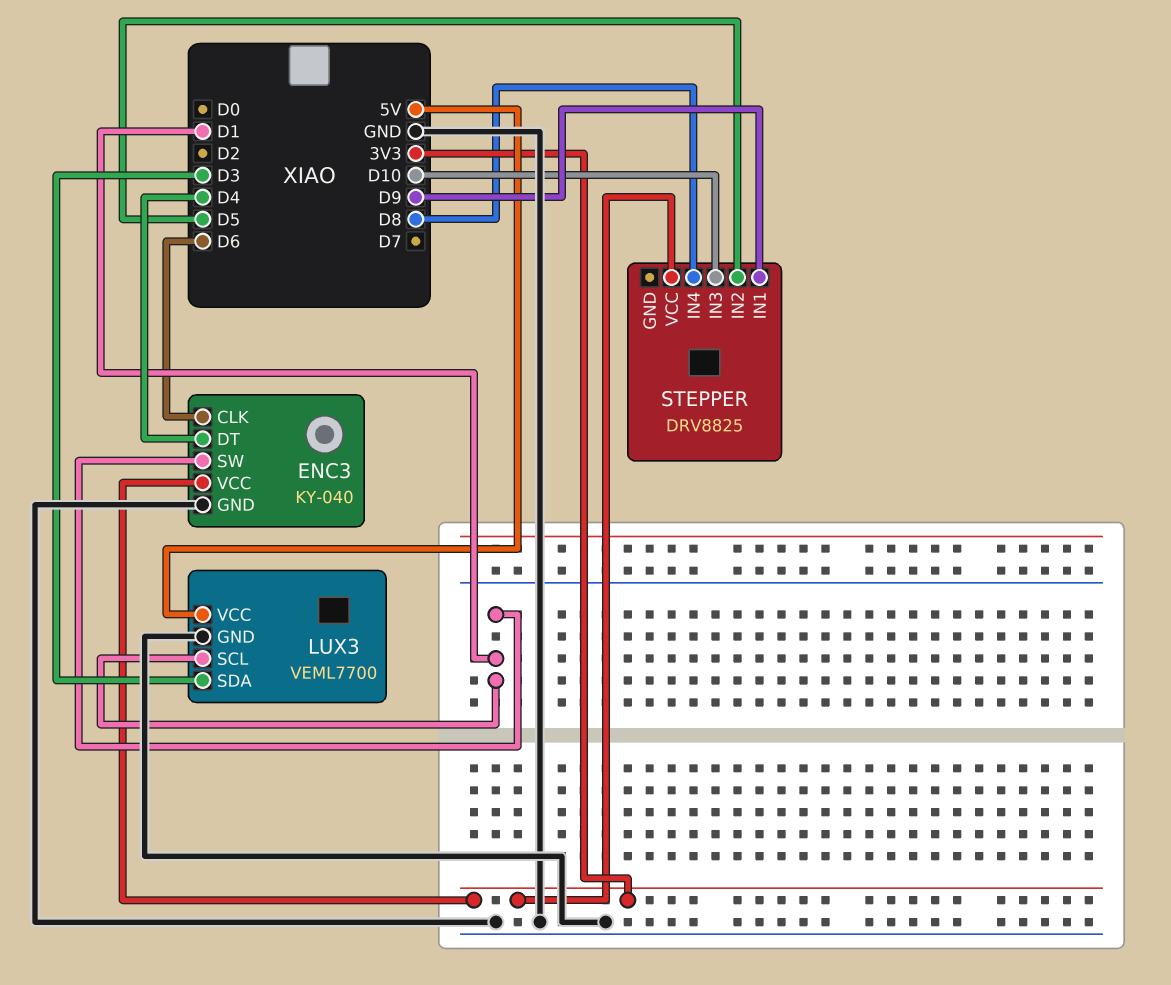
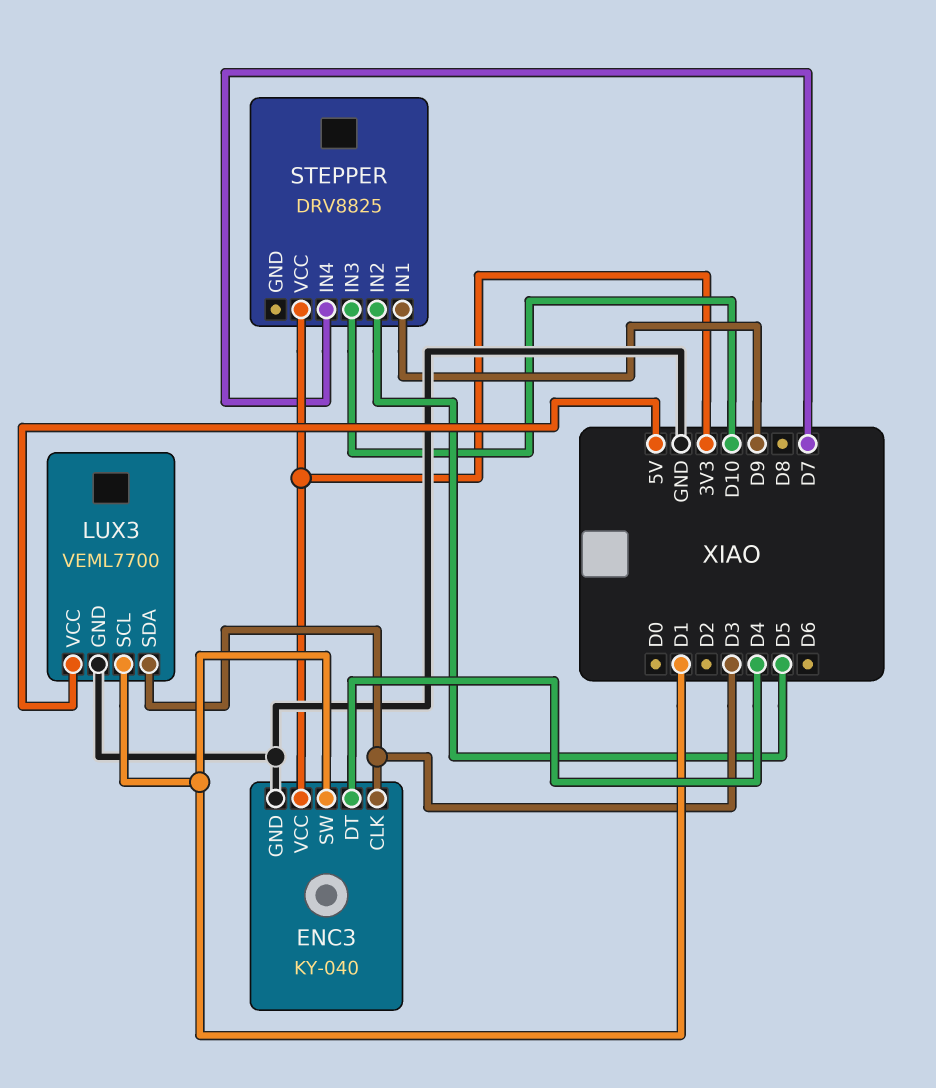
ENC3 pin CLK: D6 -> D3
STEPPER pin IN4: D8 -> D7

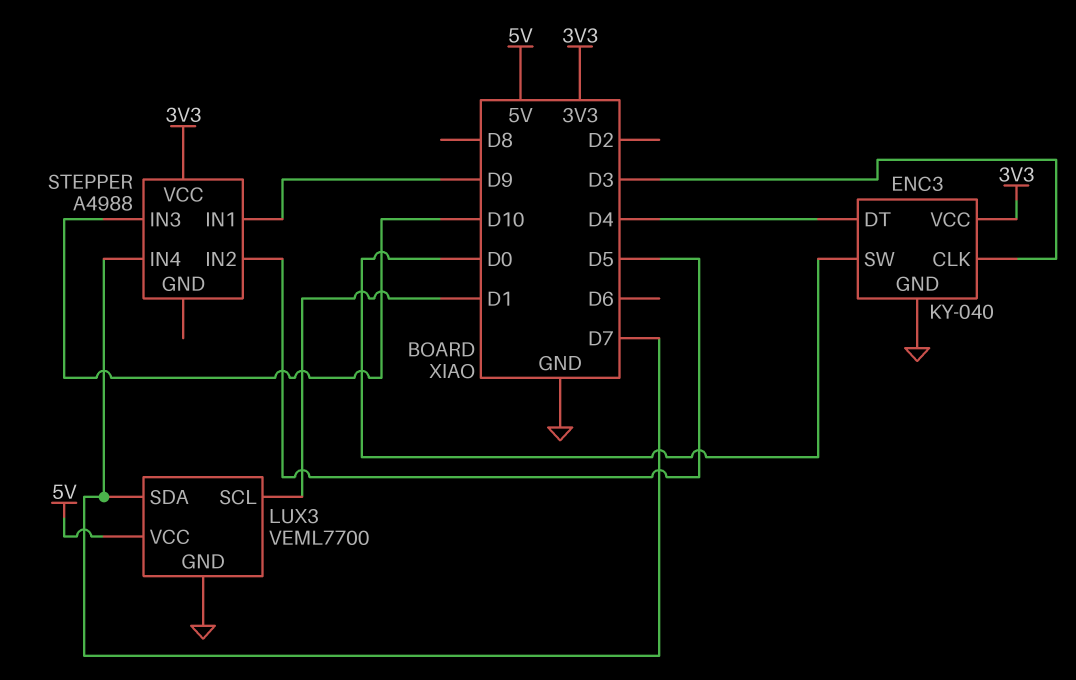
ENC3 pin SW: D1 -> D0
LUX3 pin SDA: D3 -> D7
STEPPER: DRV8825 -> A4988

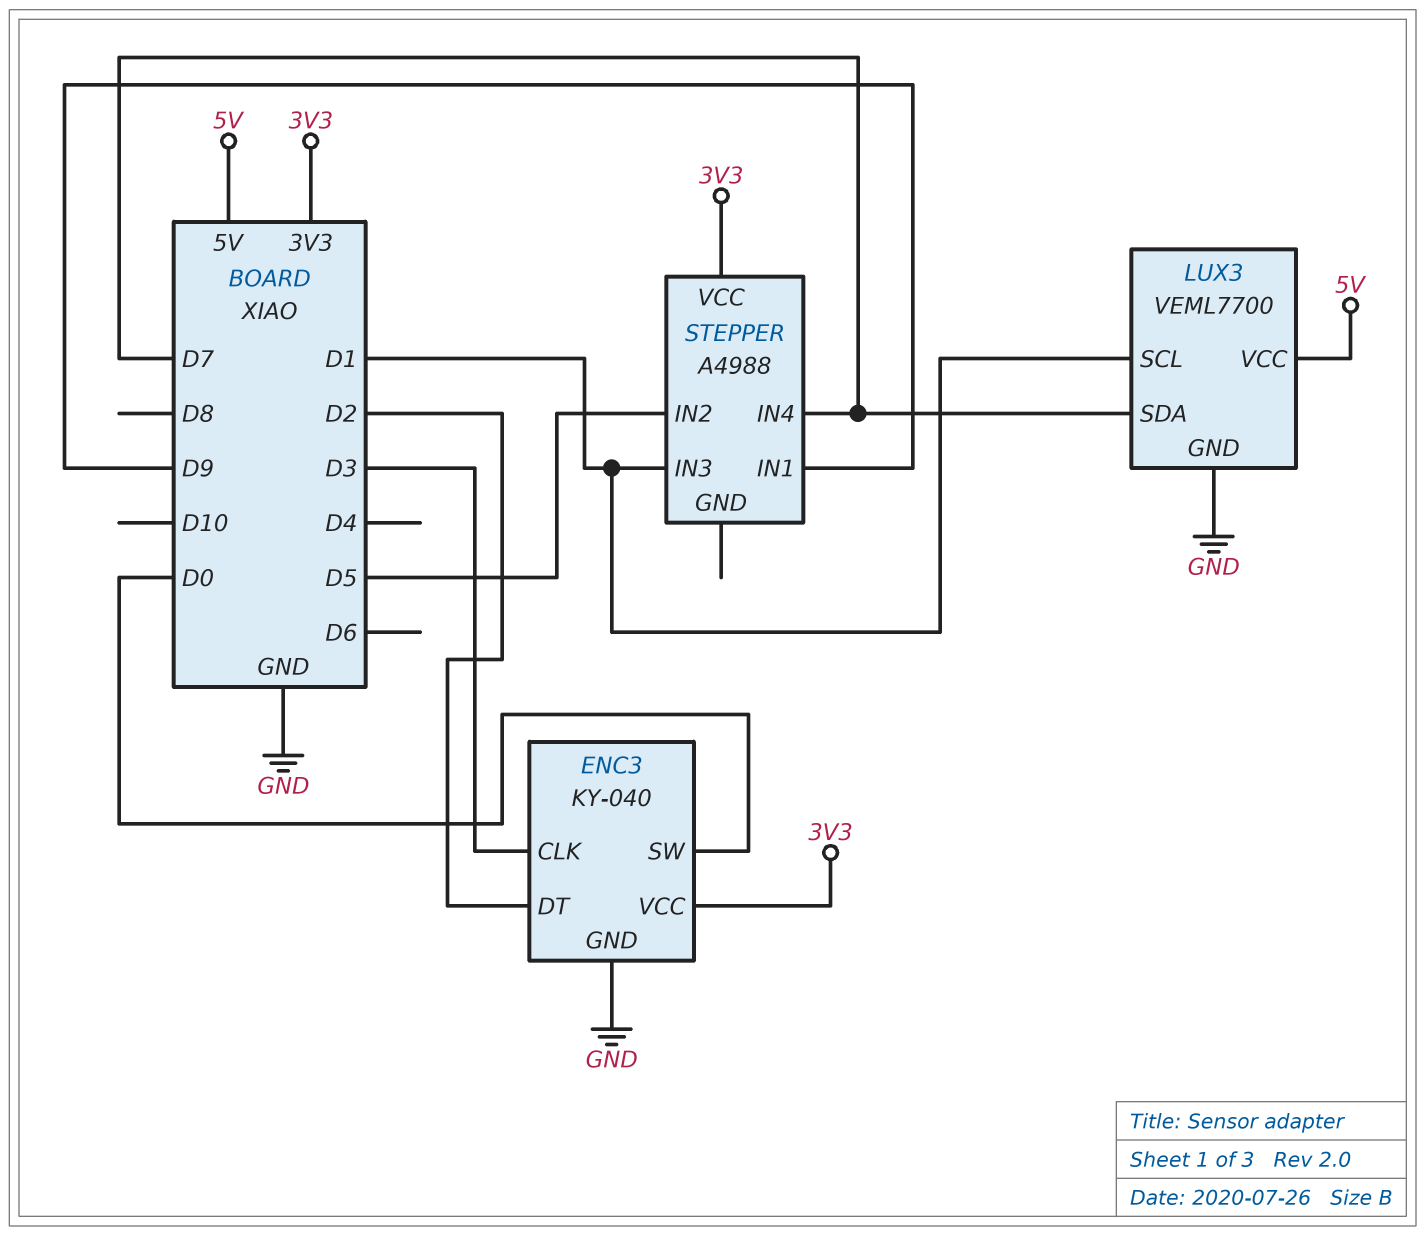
ENC3 pin DT: D4 -> D2
STEPPER pin IN3: D10 -> D1

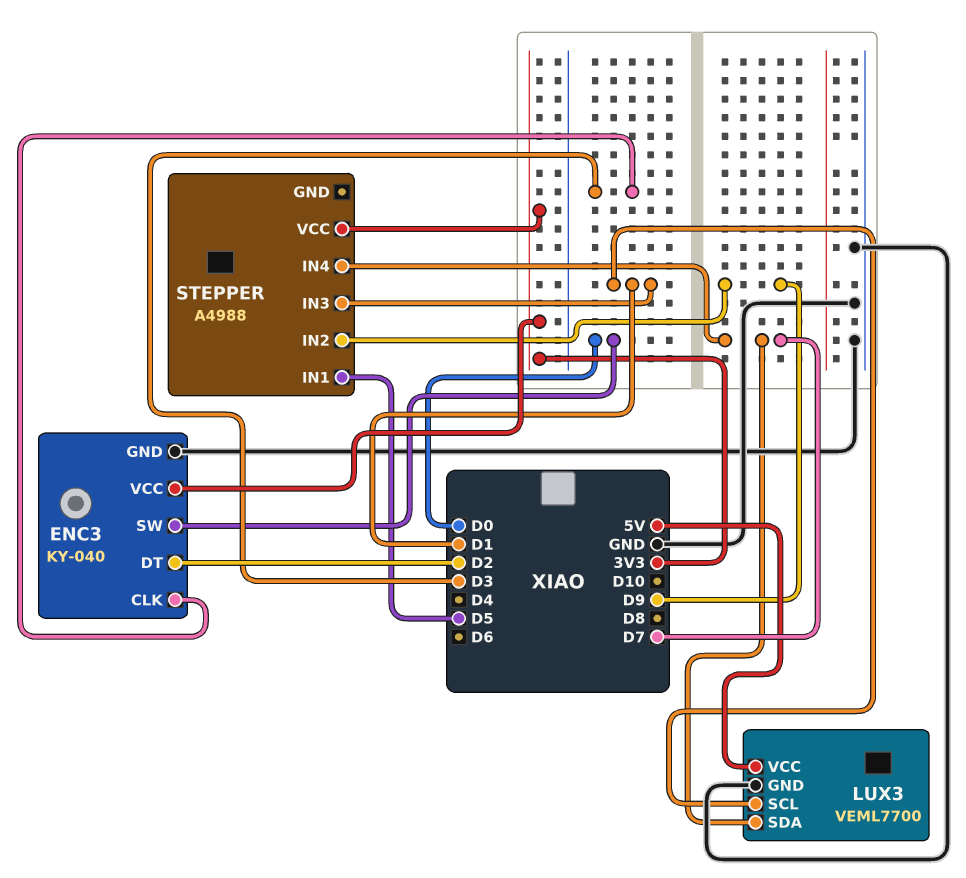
STEPPER pin IN1: D9 -> D5
STEPPER pin IN2: D5 -> D9

